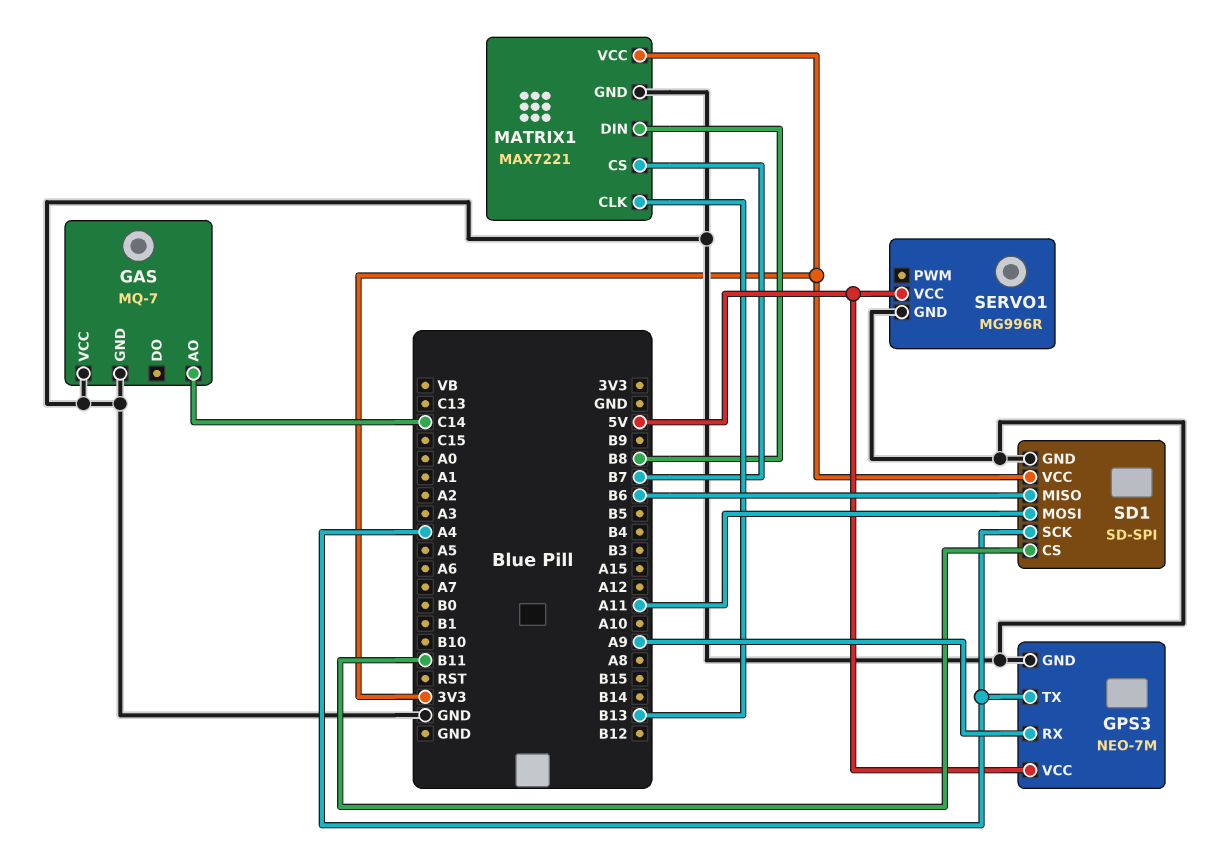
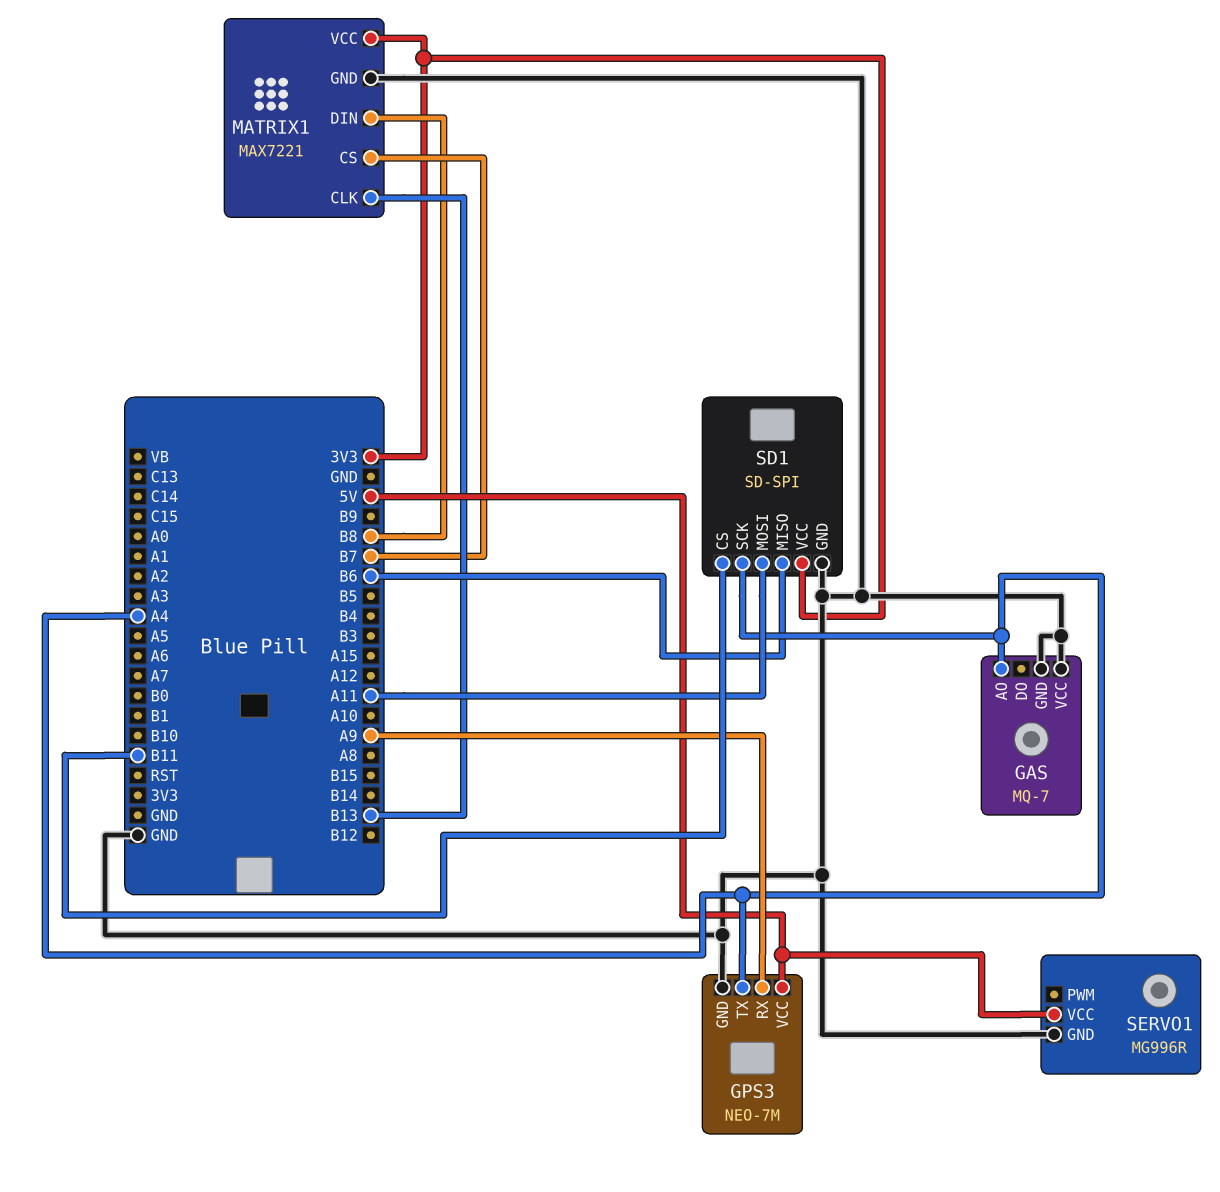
GAS pin AO: C14 -> A4

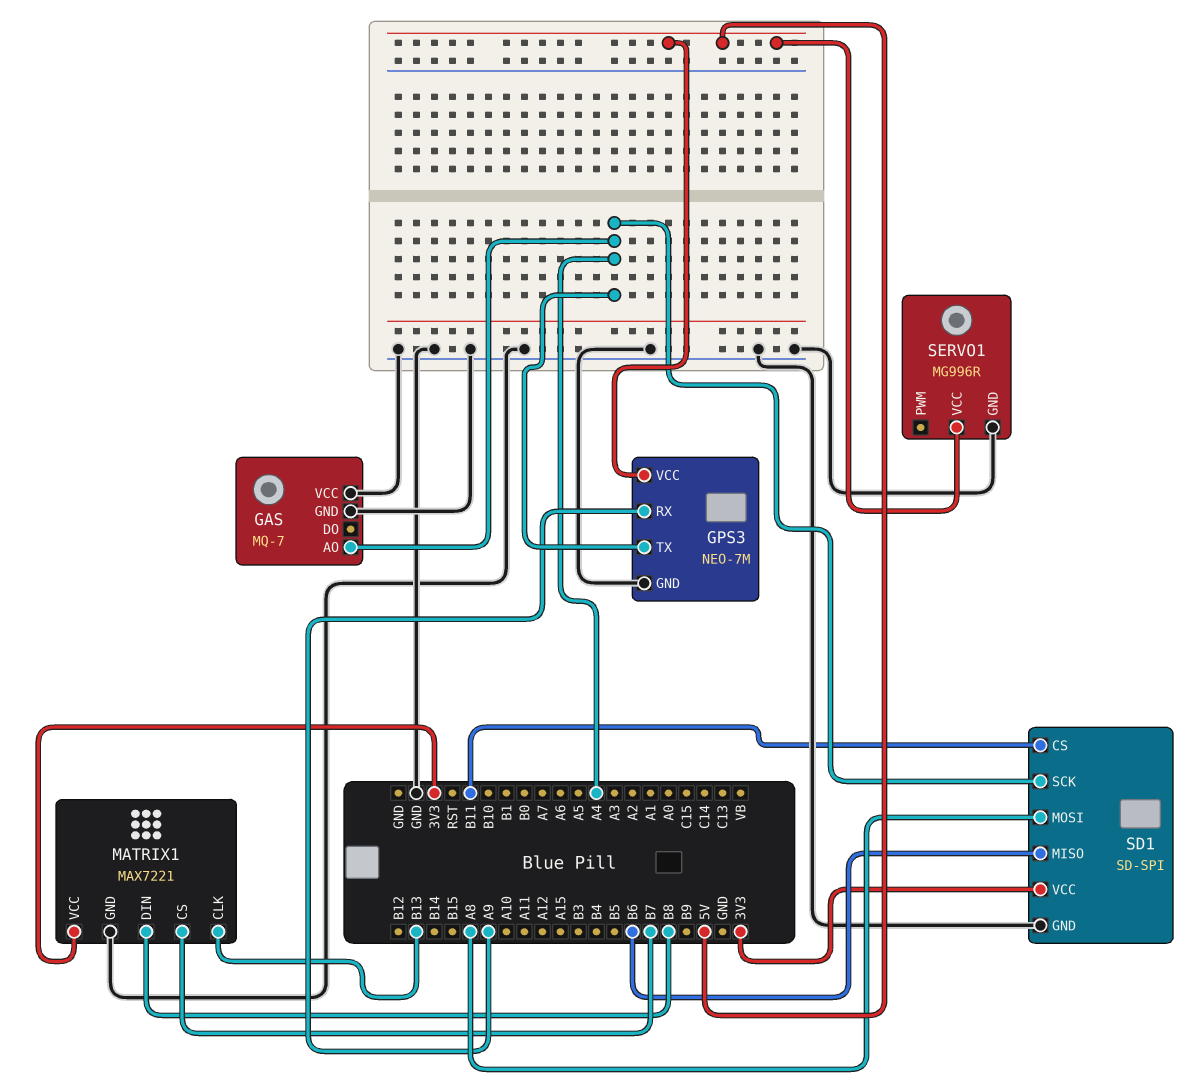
SD1 pin MOSI: A11 -> A8

